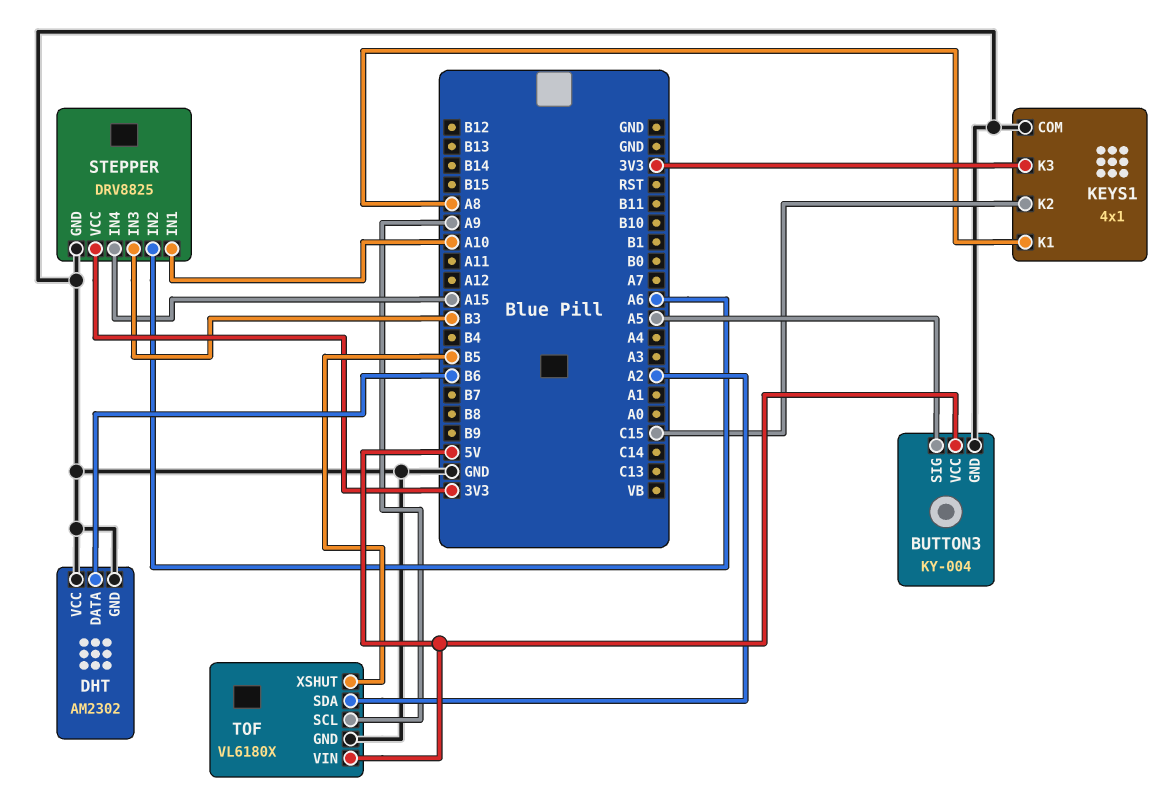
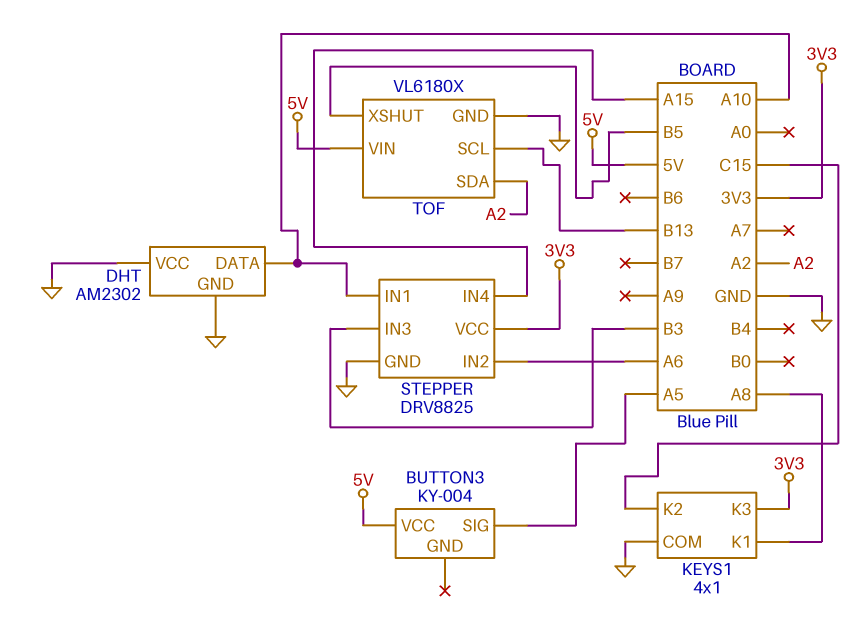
BUTTON3 pin GND: GND -> none
DHT pin DATA: B6 -> A10
TOF pin SCL: A9 -> B13

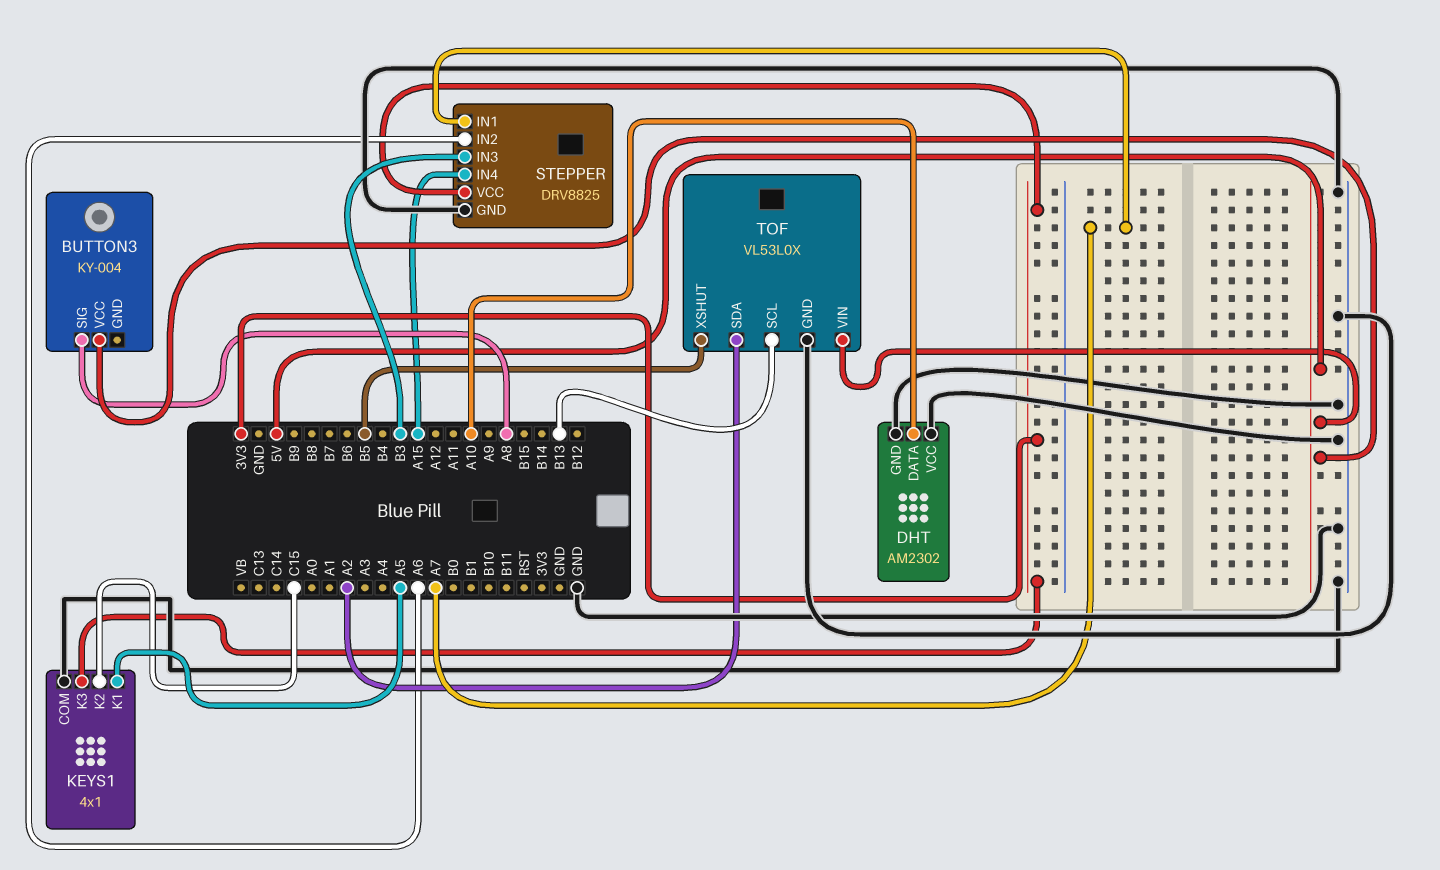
BUTTON3 pin SIG: A5 -> A8
KEYS1 pin K1: A8 -> A5
STEPPER pin IN1: A10 -> A7
TOF: VL6180X -> VL53L0X

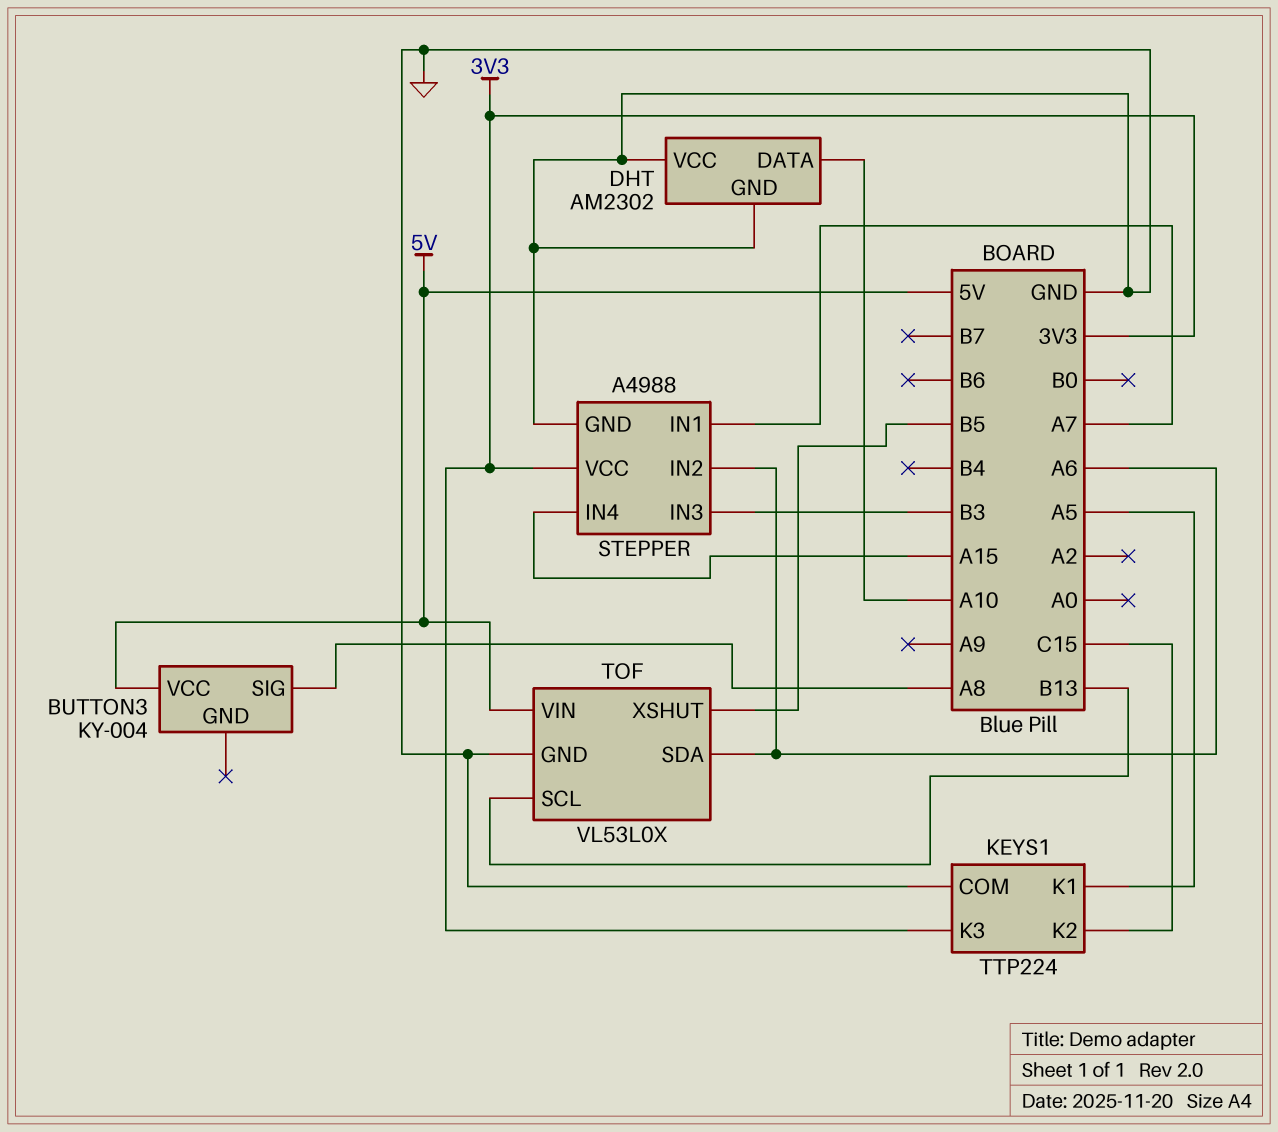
KEYS1: 4x1 -> TTP224
STEPPER: DRV8825 -> A4988
TOF pin SDA: A2 -> A6

